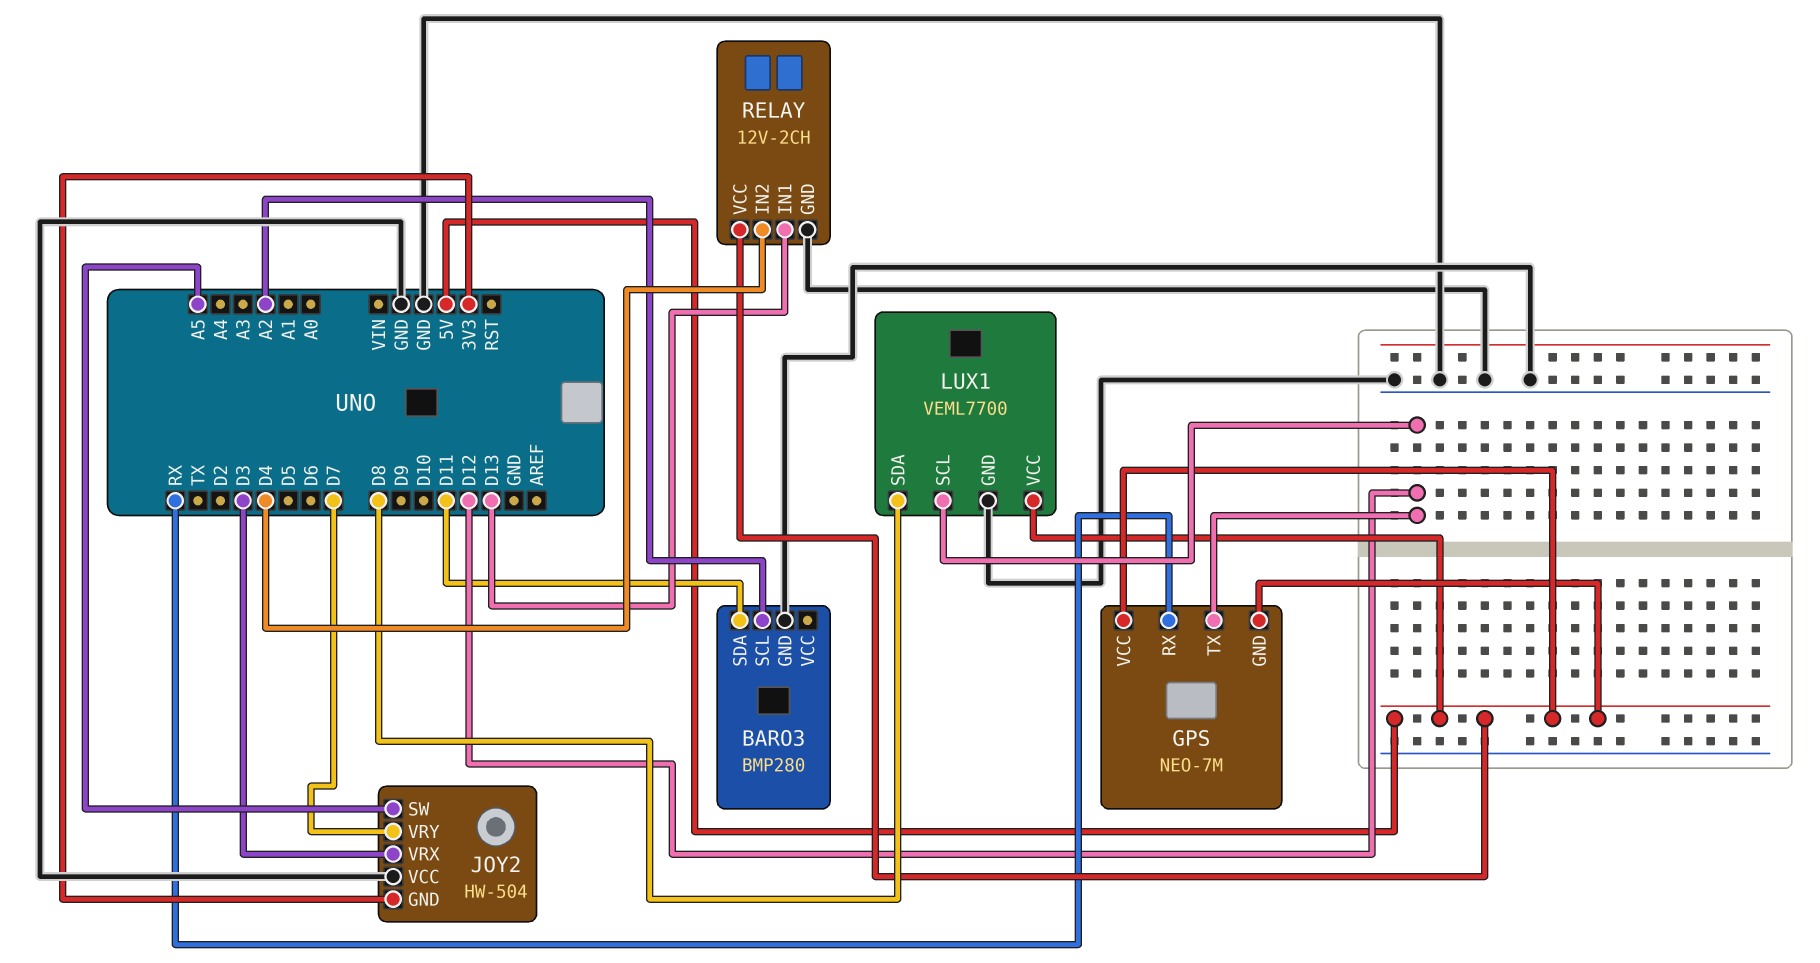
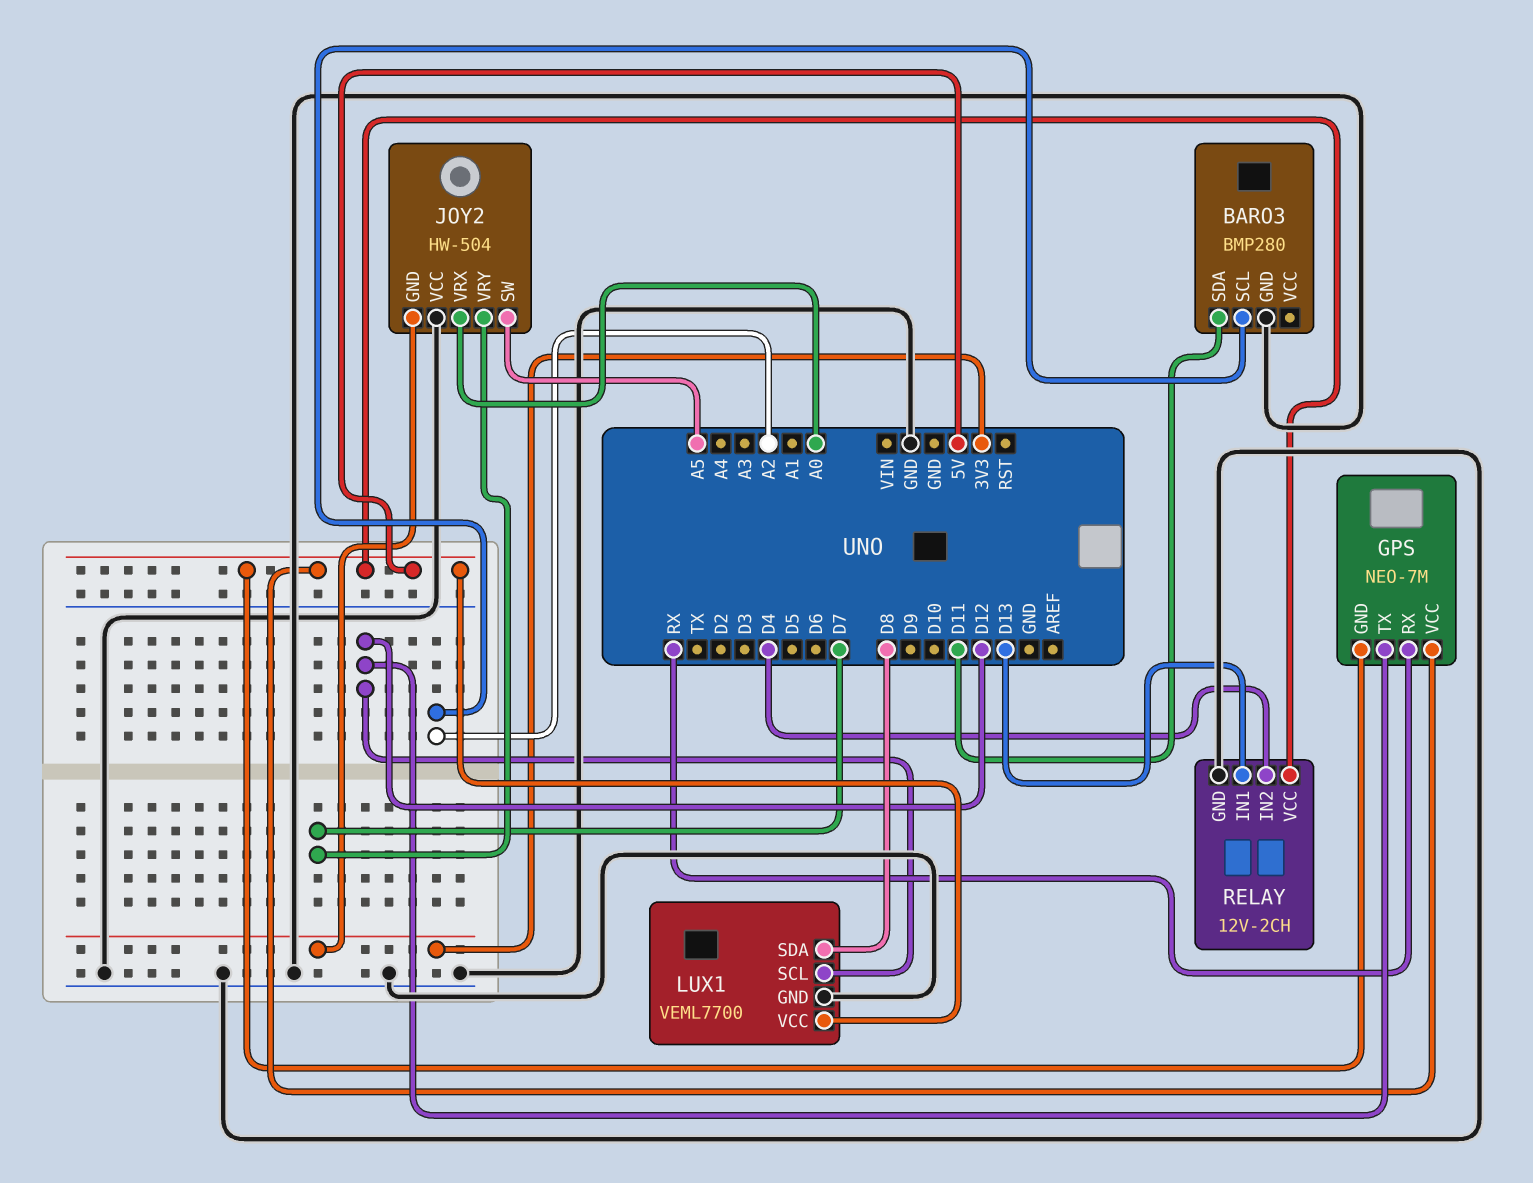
JOY2 pin VRX: D3 -> A0

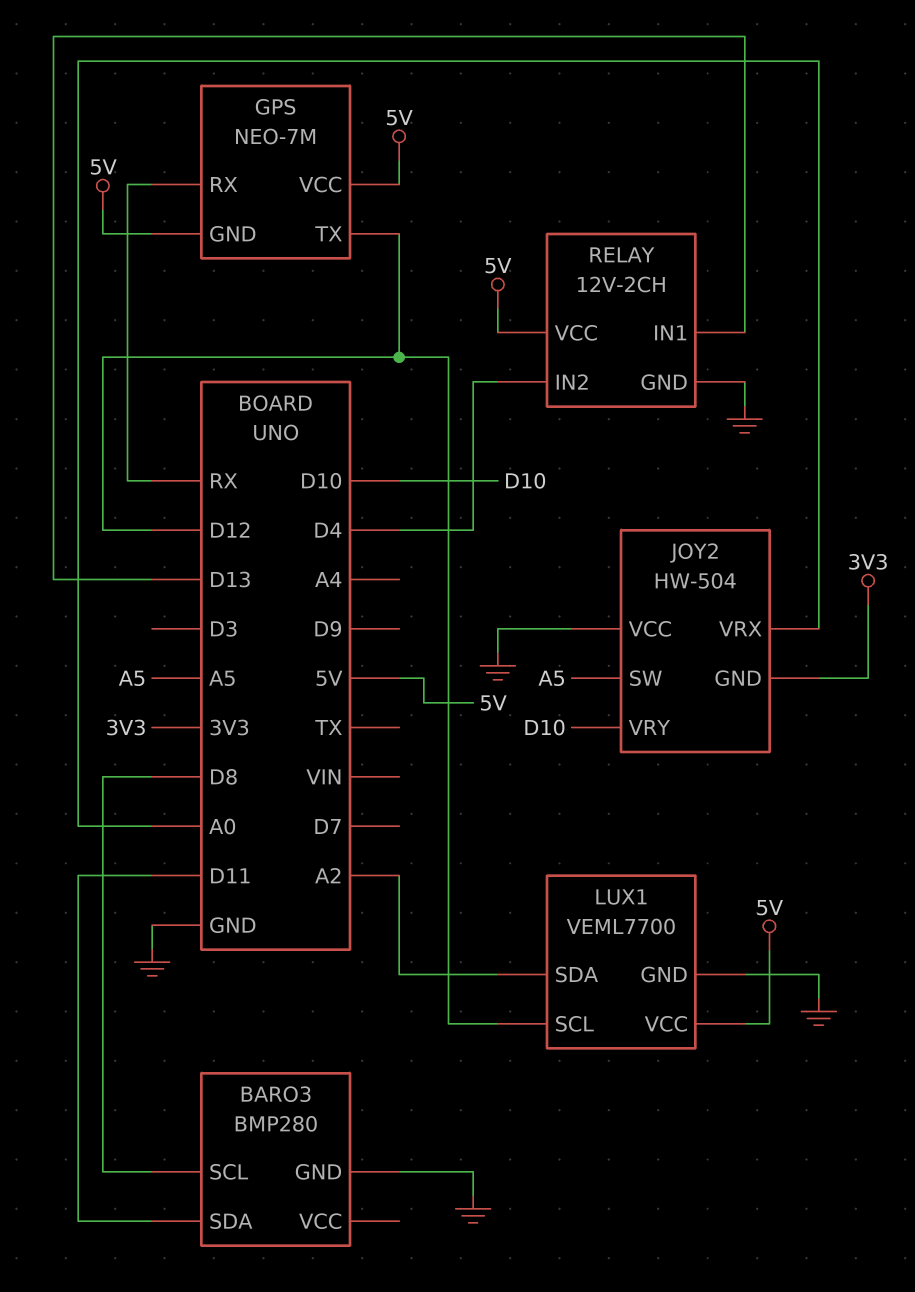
BARO3 pin SCL: A2 -> D8
JOY2 pin VRY: D7 -> D10
LUX1 pin SDA: D8 -> A2

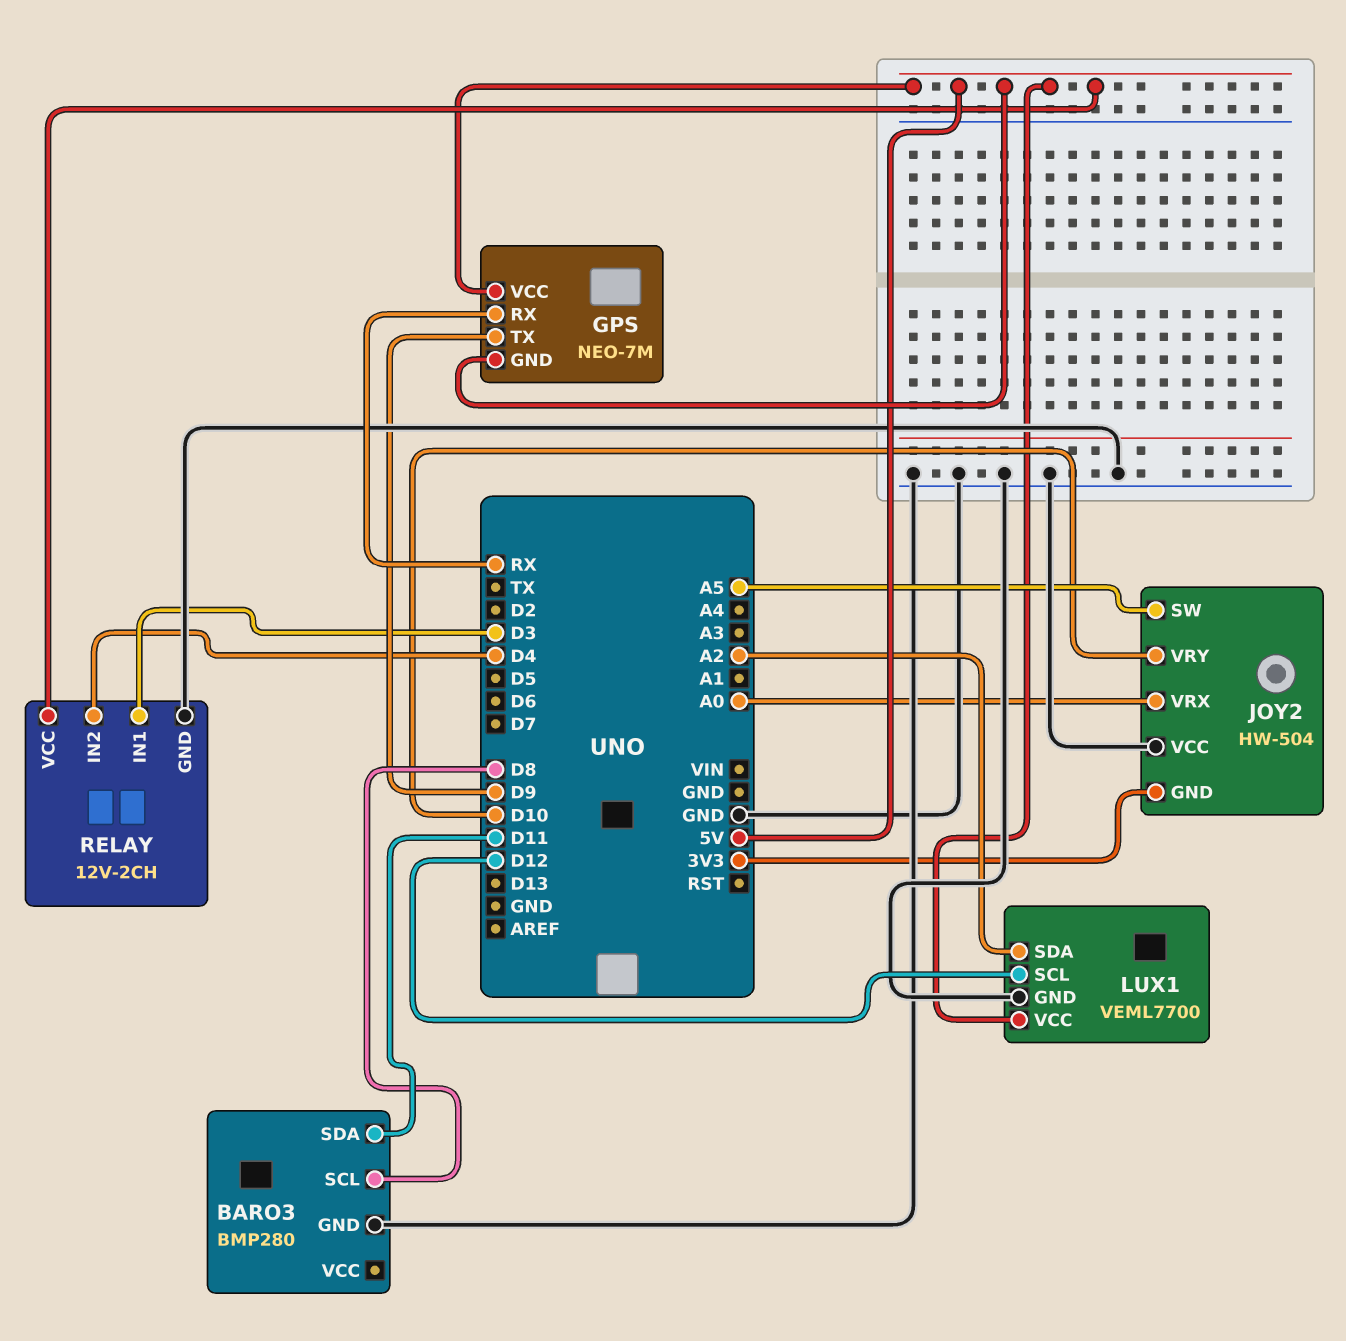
GPS pin TX: D12 -> D9
RELAY pin IN1: D13 -> D3

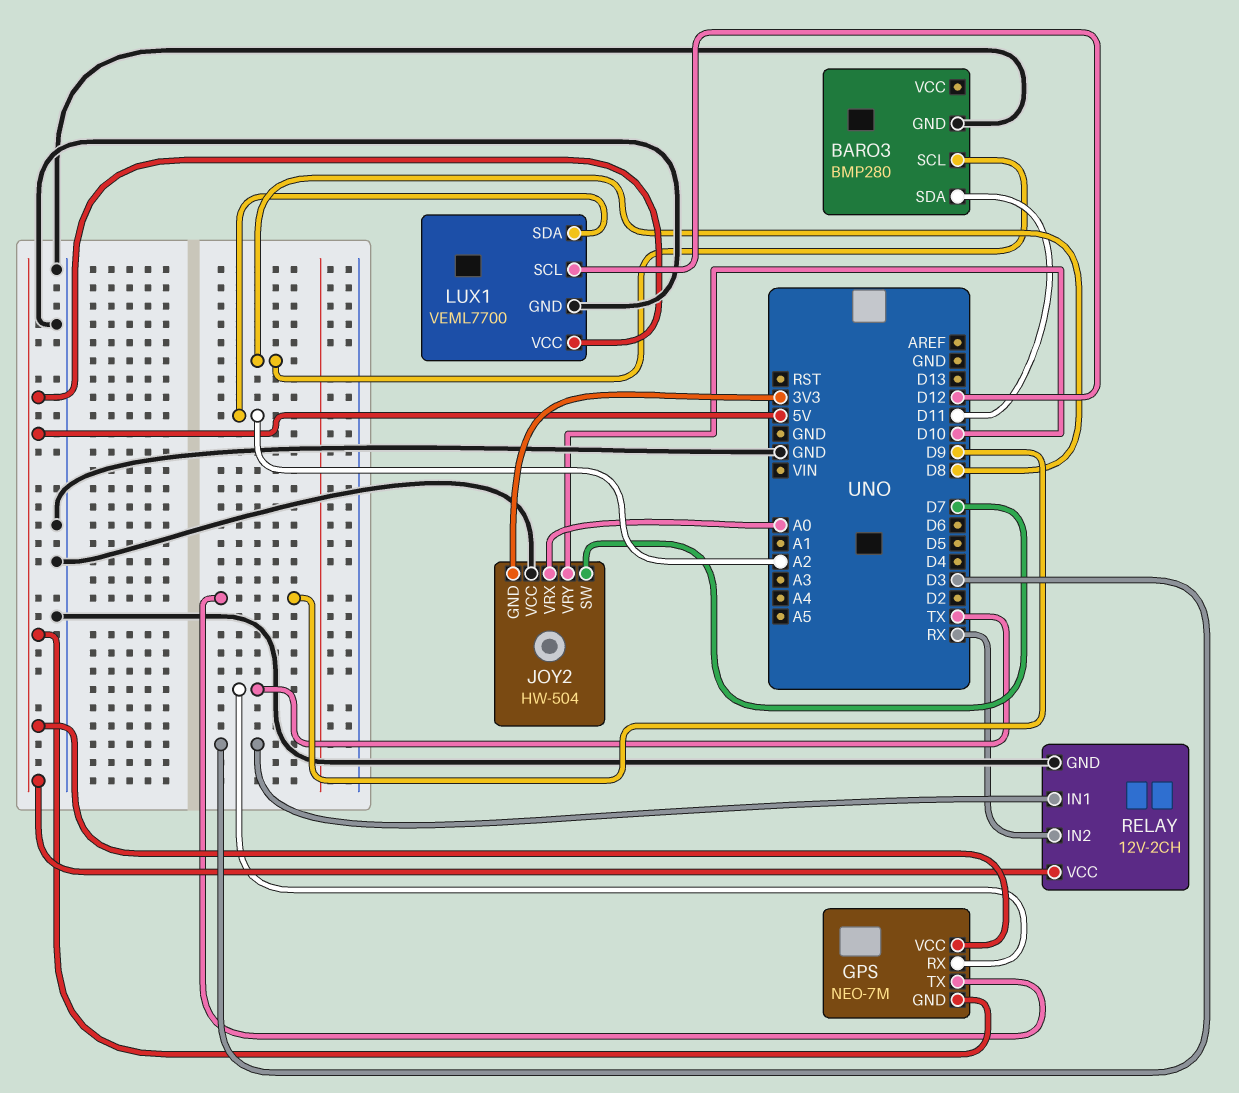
GPS pin RX: RX -> TX
JOY2 pin SW: A5 -> D7
RELAY pin IN2: D4 -> RX

